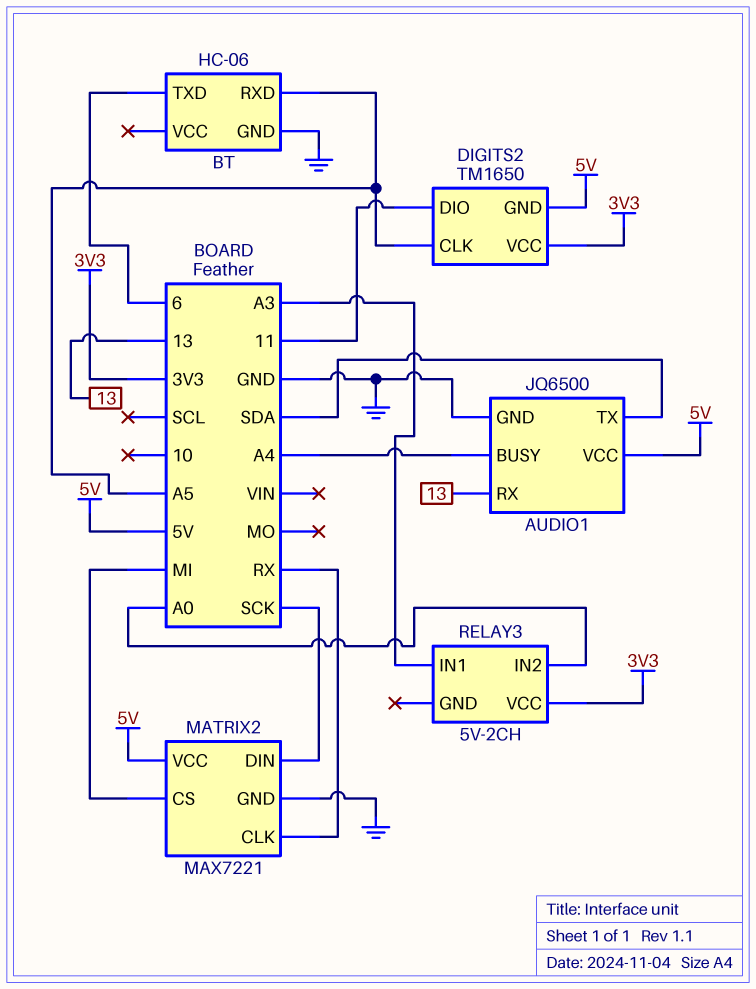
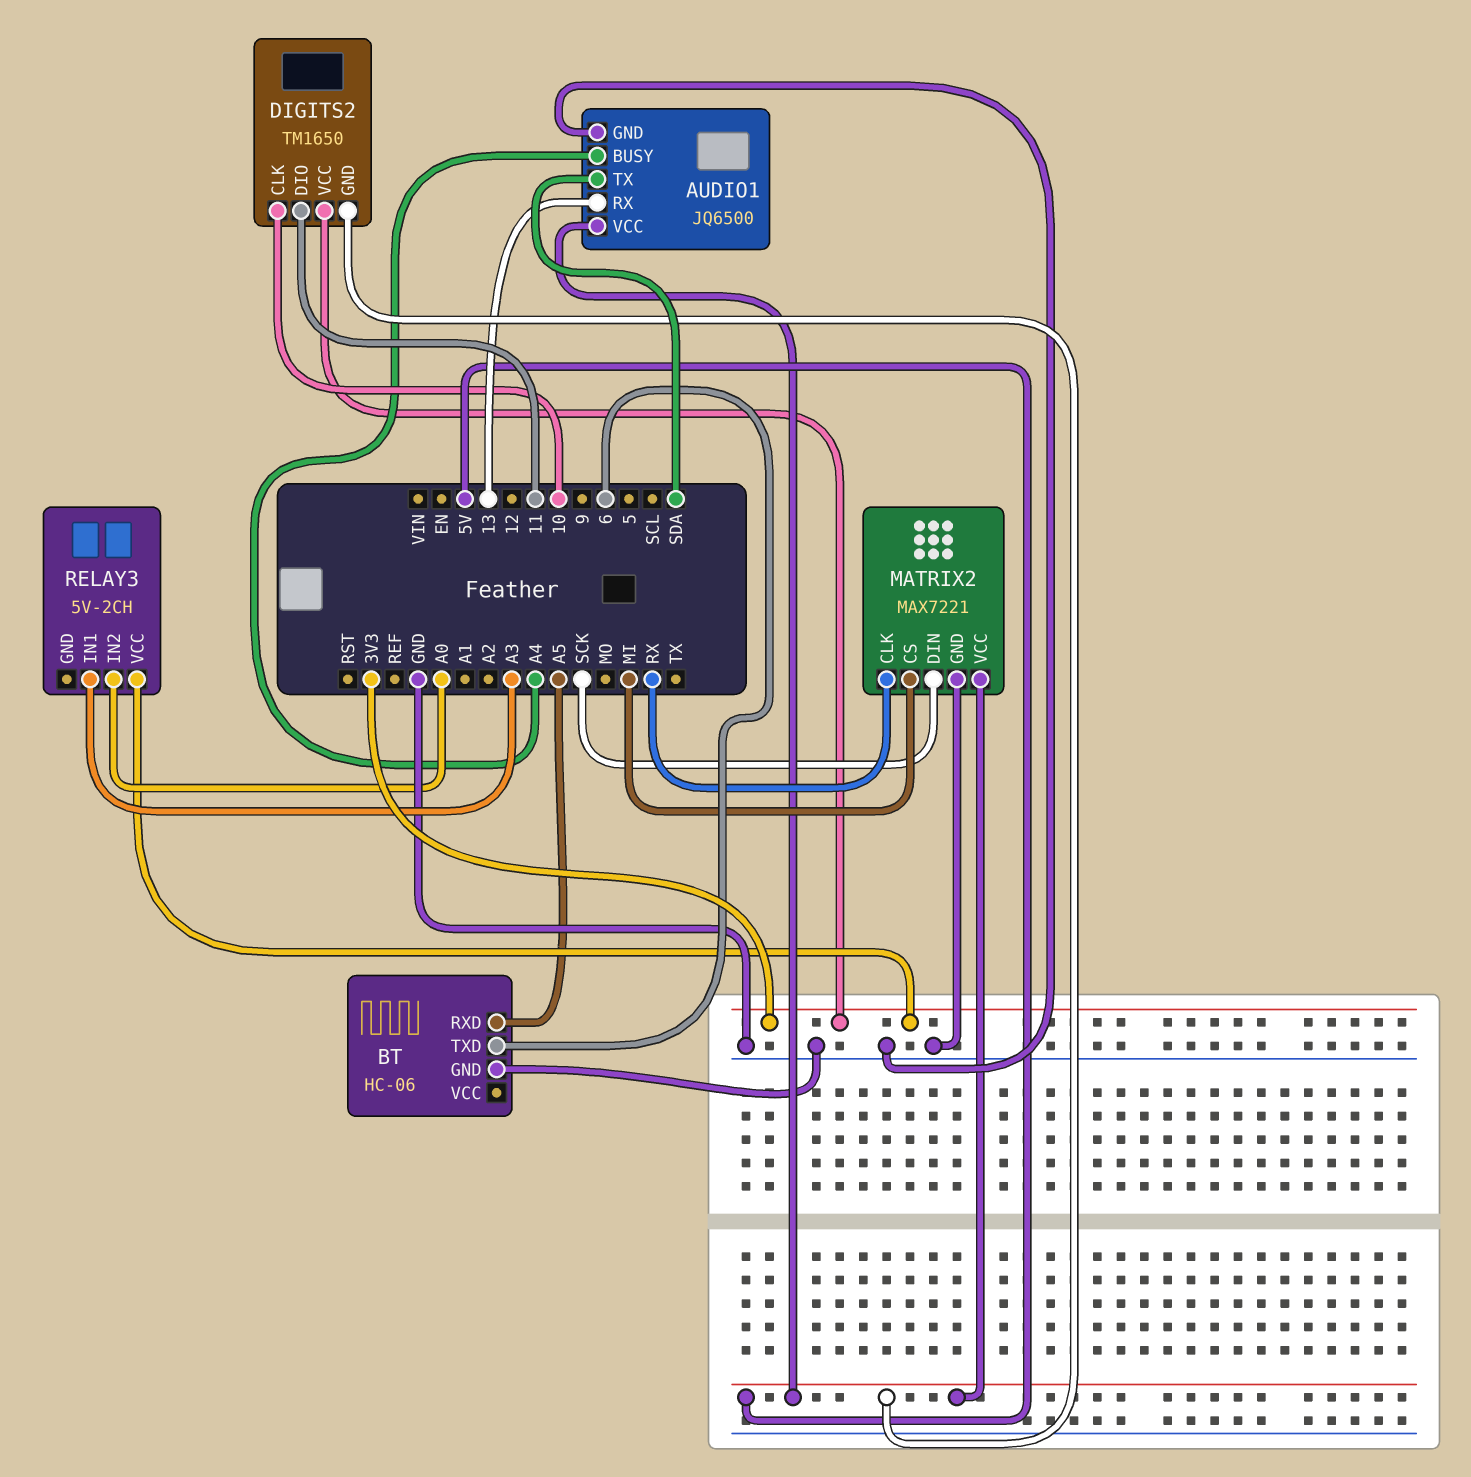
DIGITS2 pin CLK: A5 -> 10

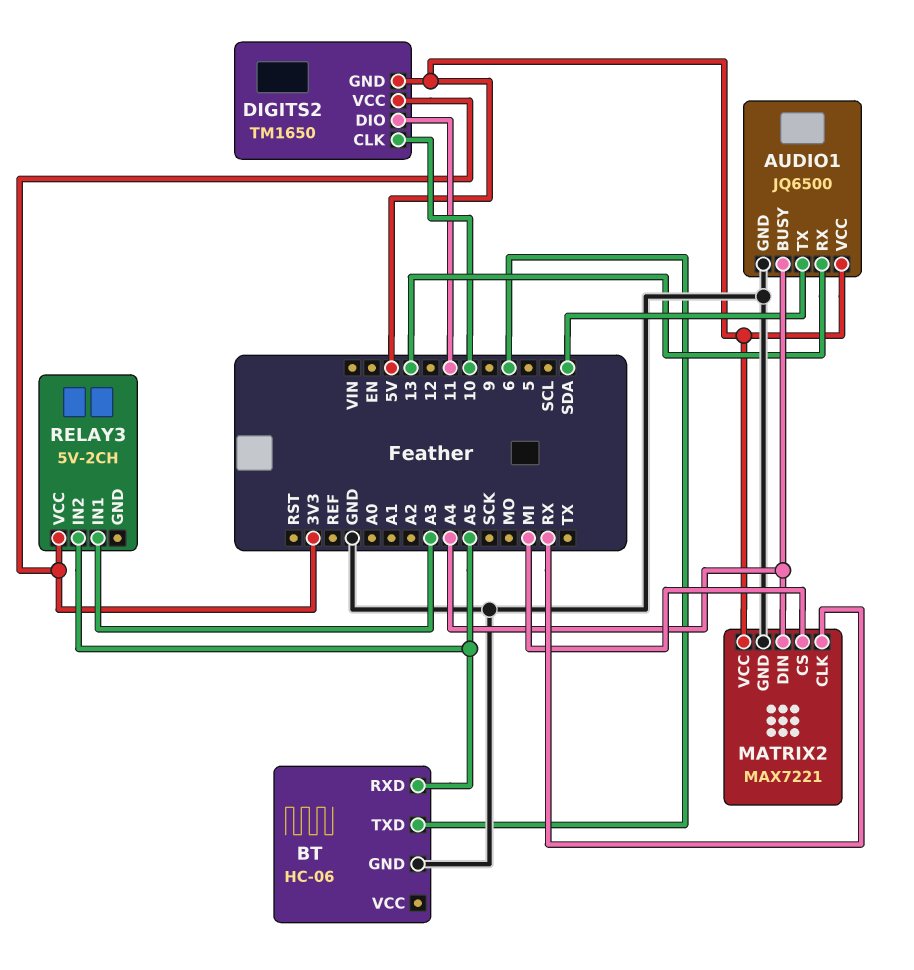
MATRIX2 pin DIN: SCK -> A4
RELAY3 pin IN2: A0 -> A5

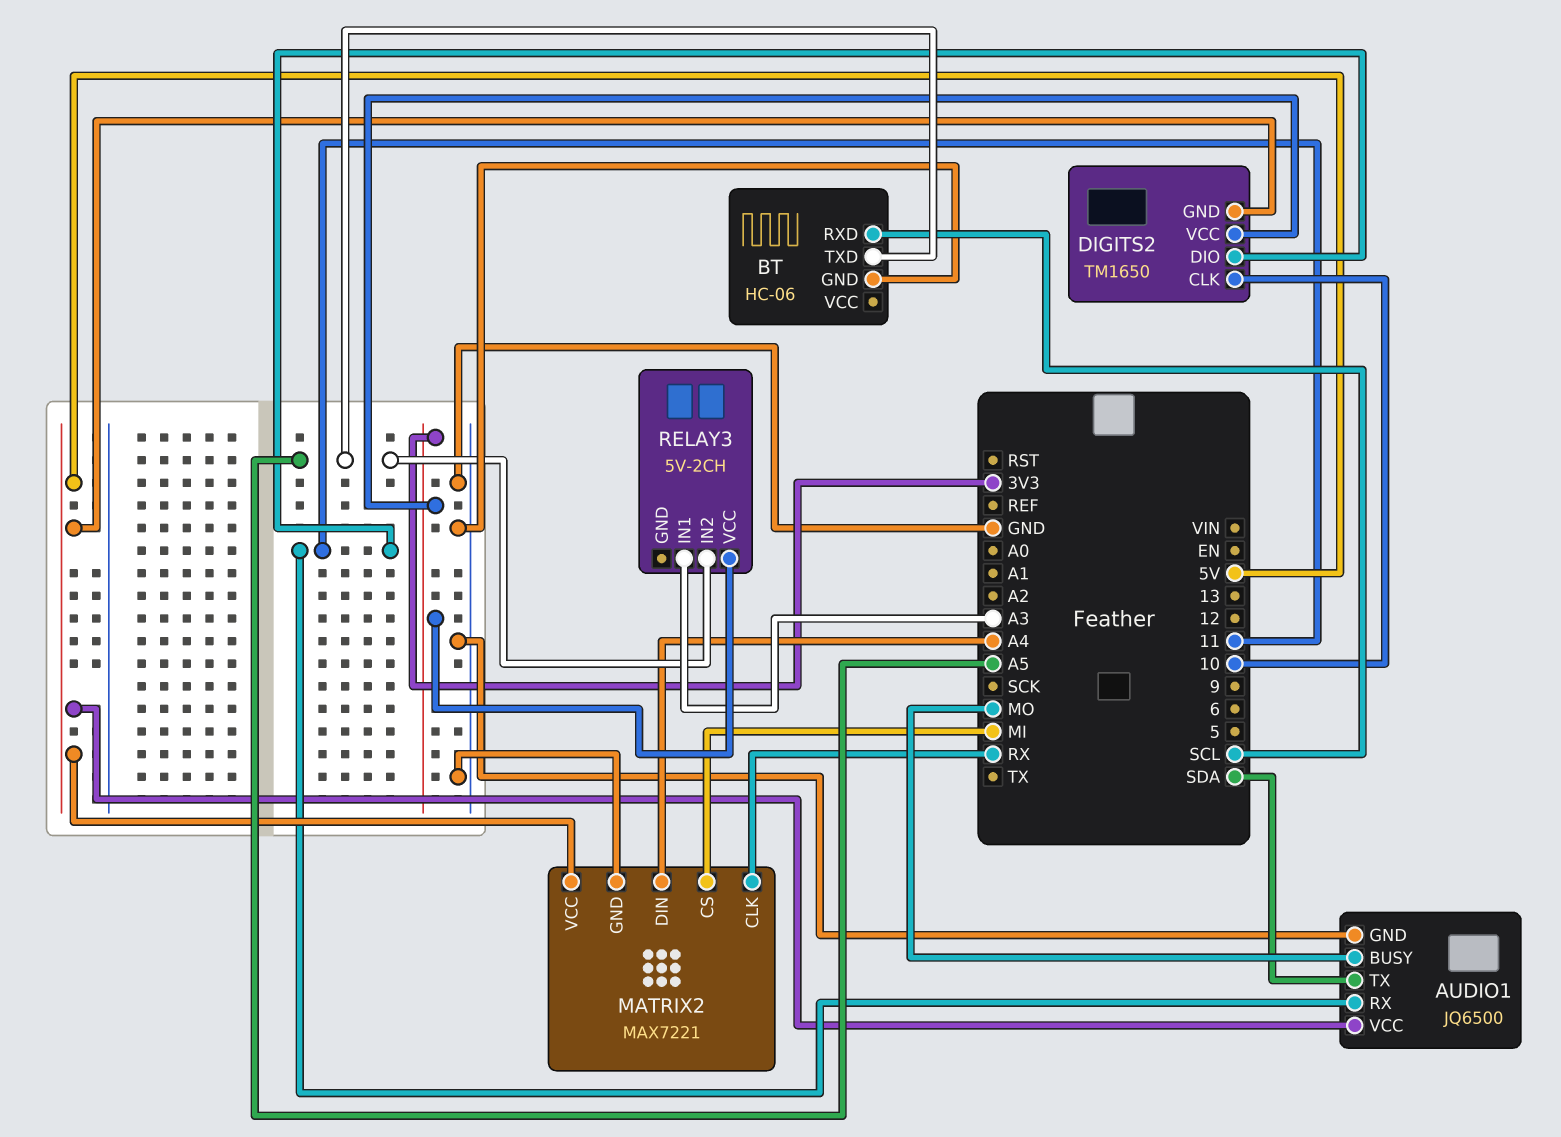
AUDIO1 pin BUSY: A4 -> MO
AUDIO1 pin RX: 13 -> 11
BT pin RXD: A5 -> SCL
BT pin TXD: 6 -> A5

